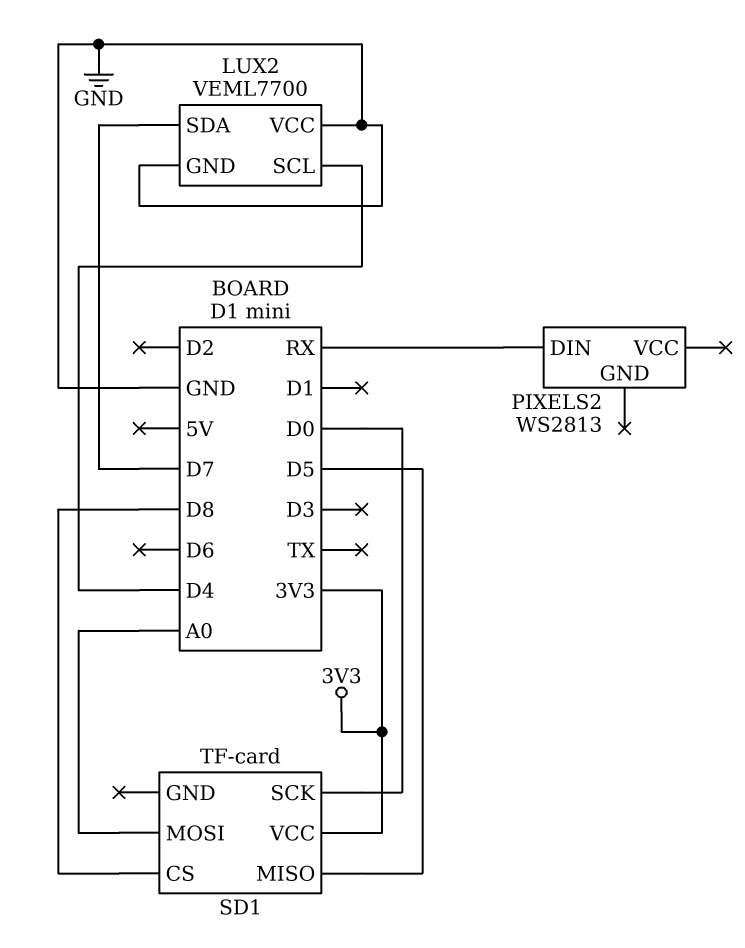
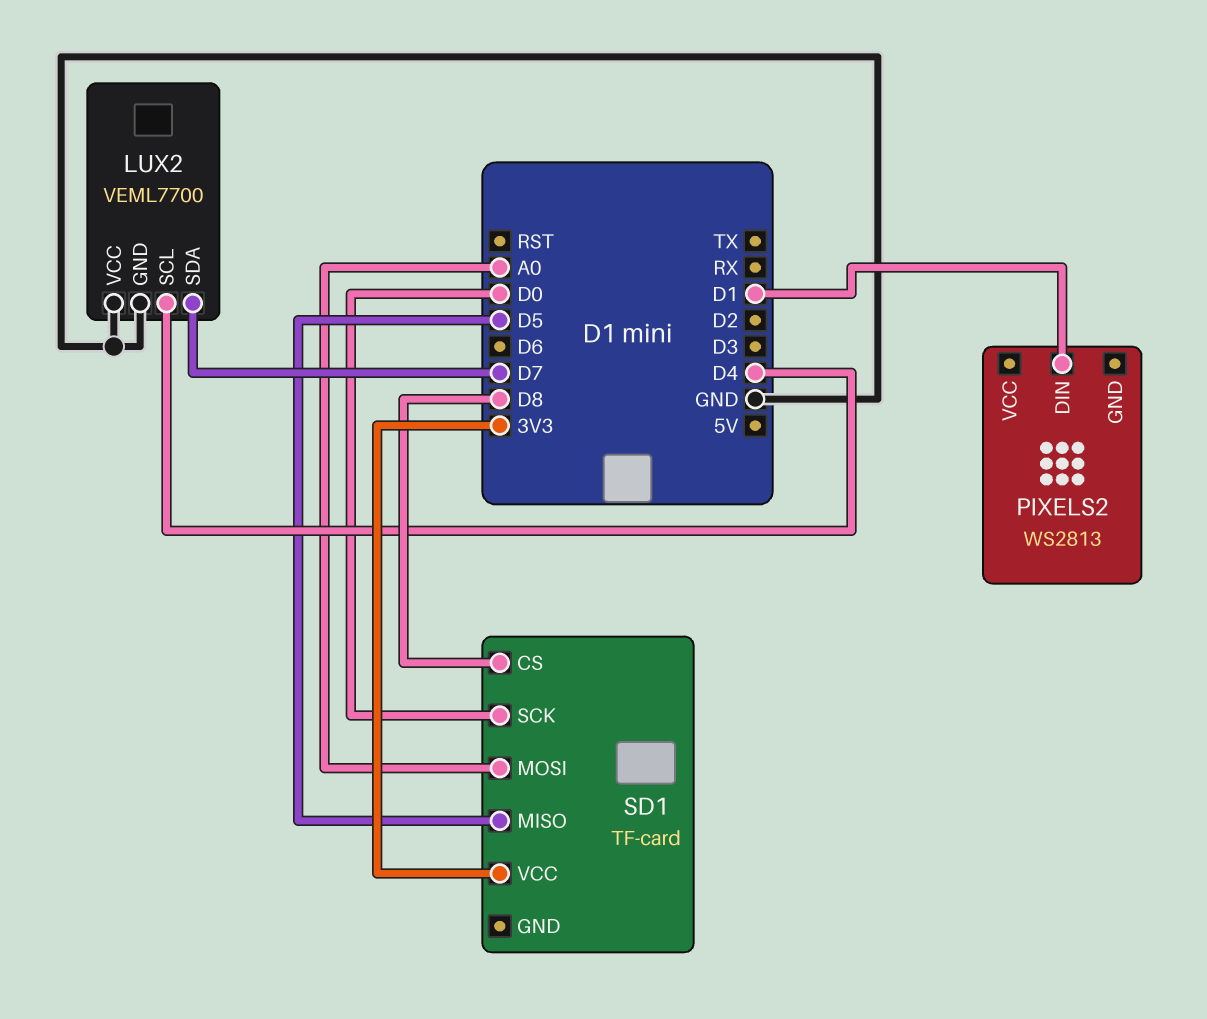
PIXELS2 pin DIN: RX -> D1

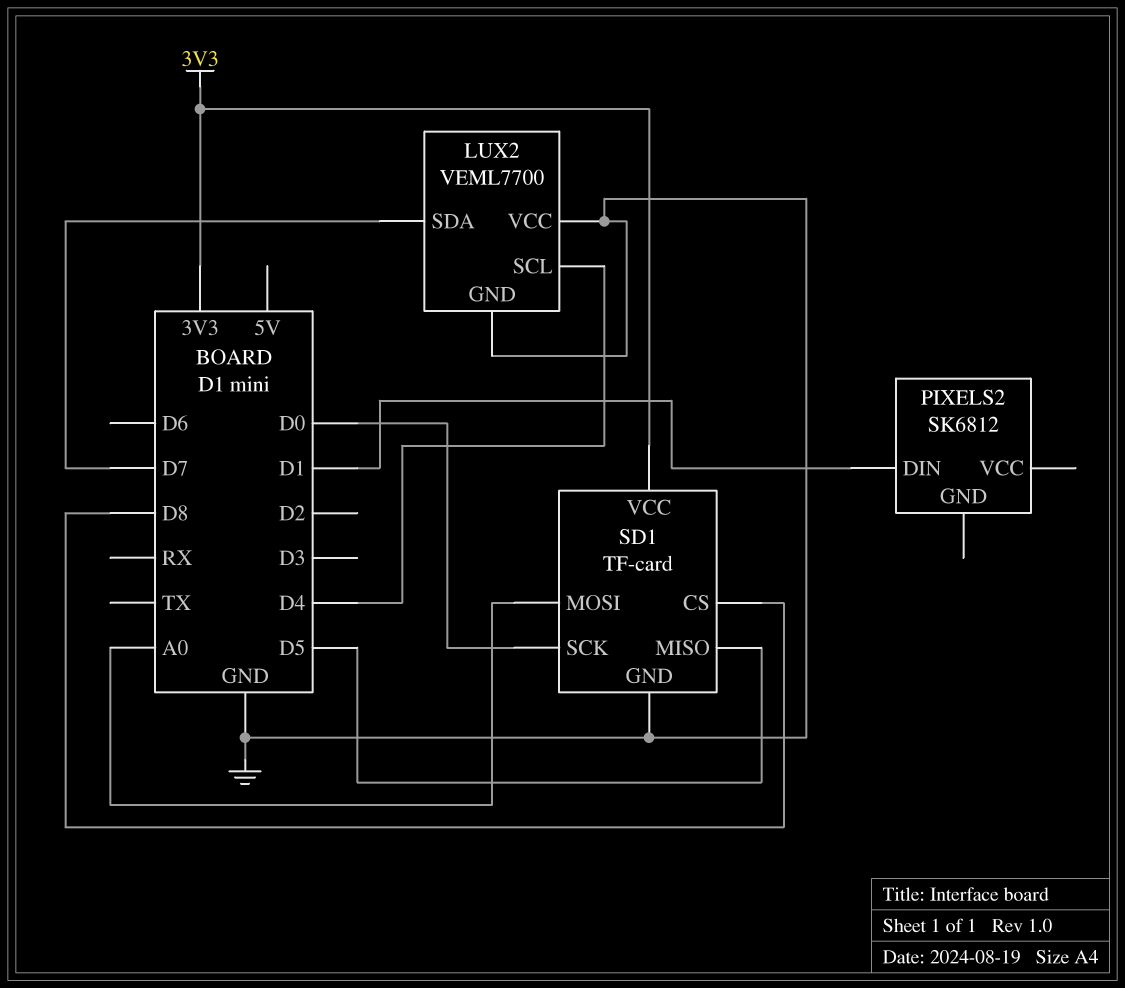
PIXELS2: WS2813 -> SK6812
SD1 pin GND: none -> GND

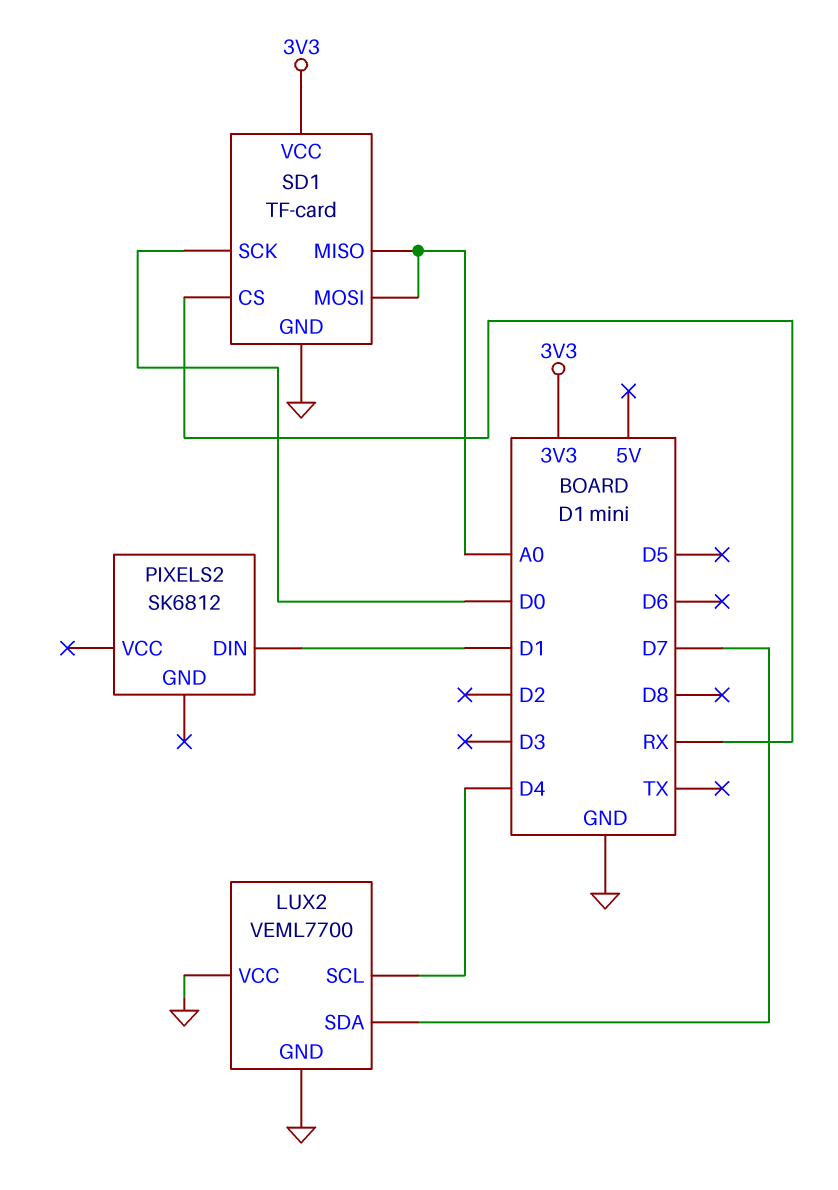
SD1 pin CS: D8 -> RX
SD1 pin MISO: D5 -> A0

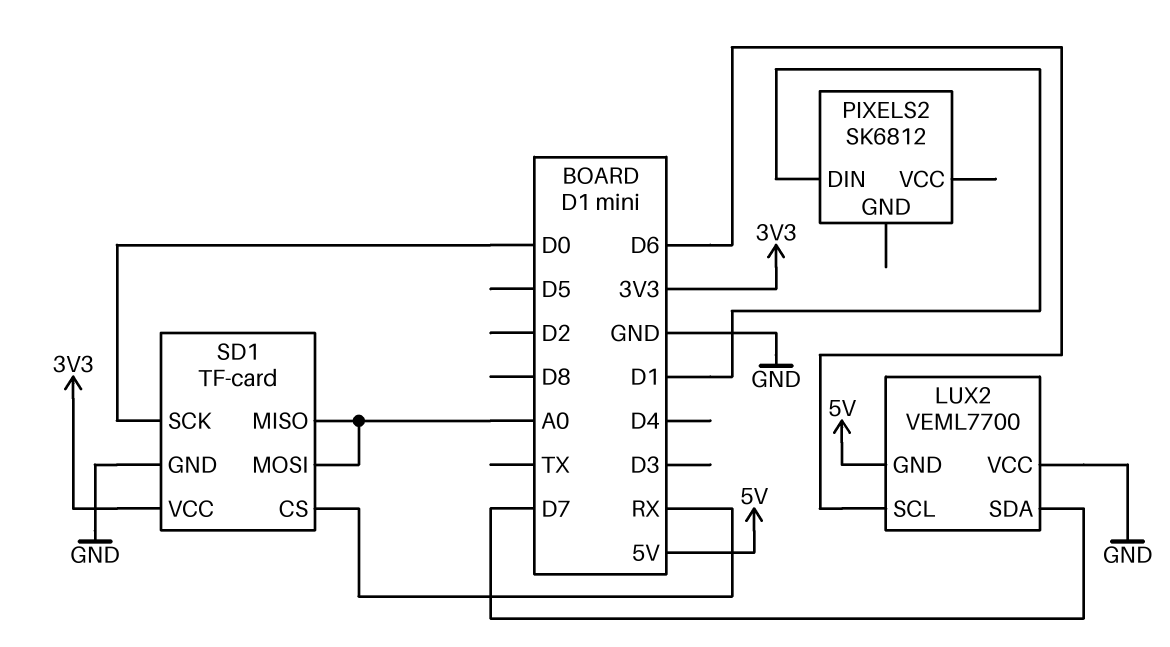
LUX2 pin GND: GND -> 5V
LUX2 pin SCL: D4 -> D6

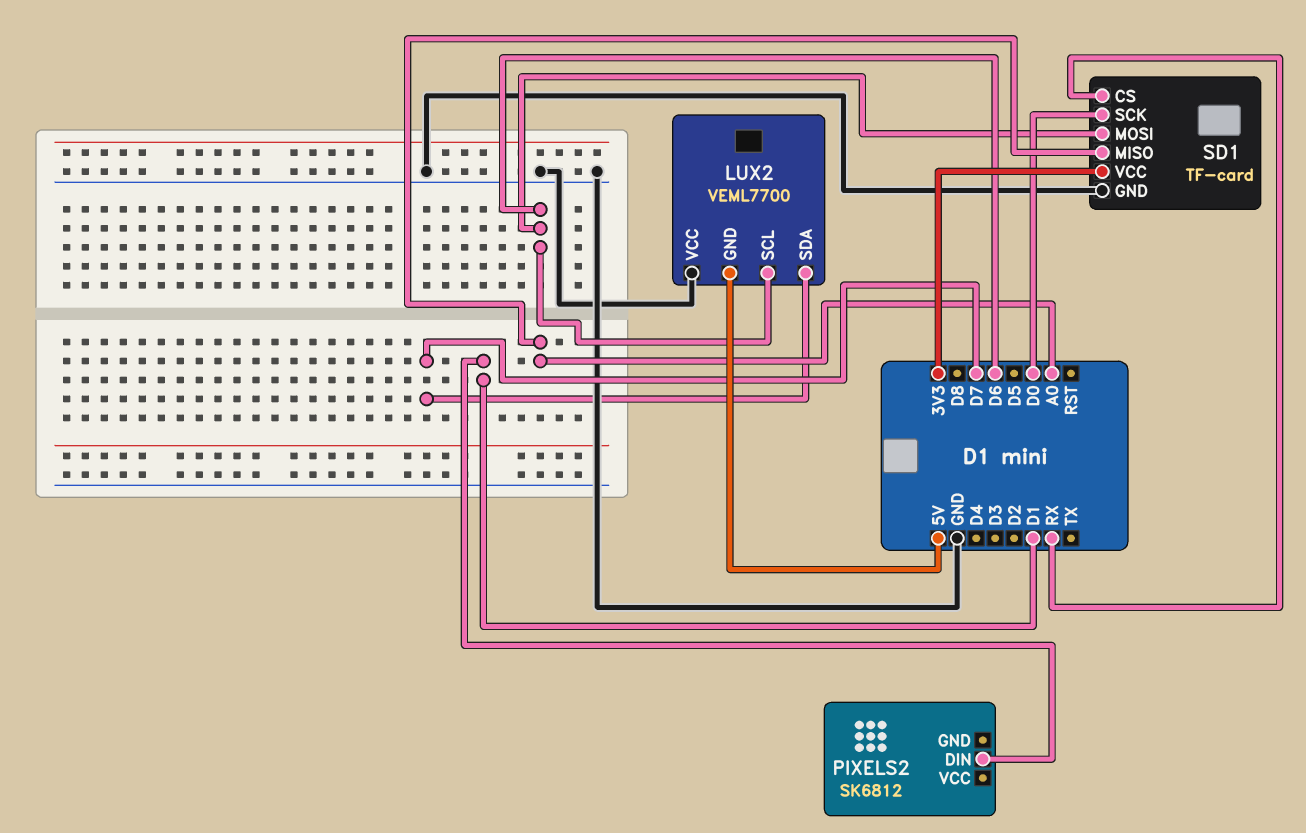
SD1 pin MOSI: A0 -> D6

